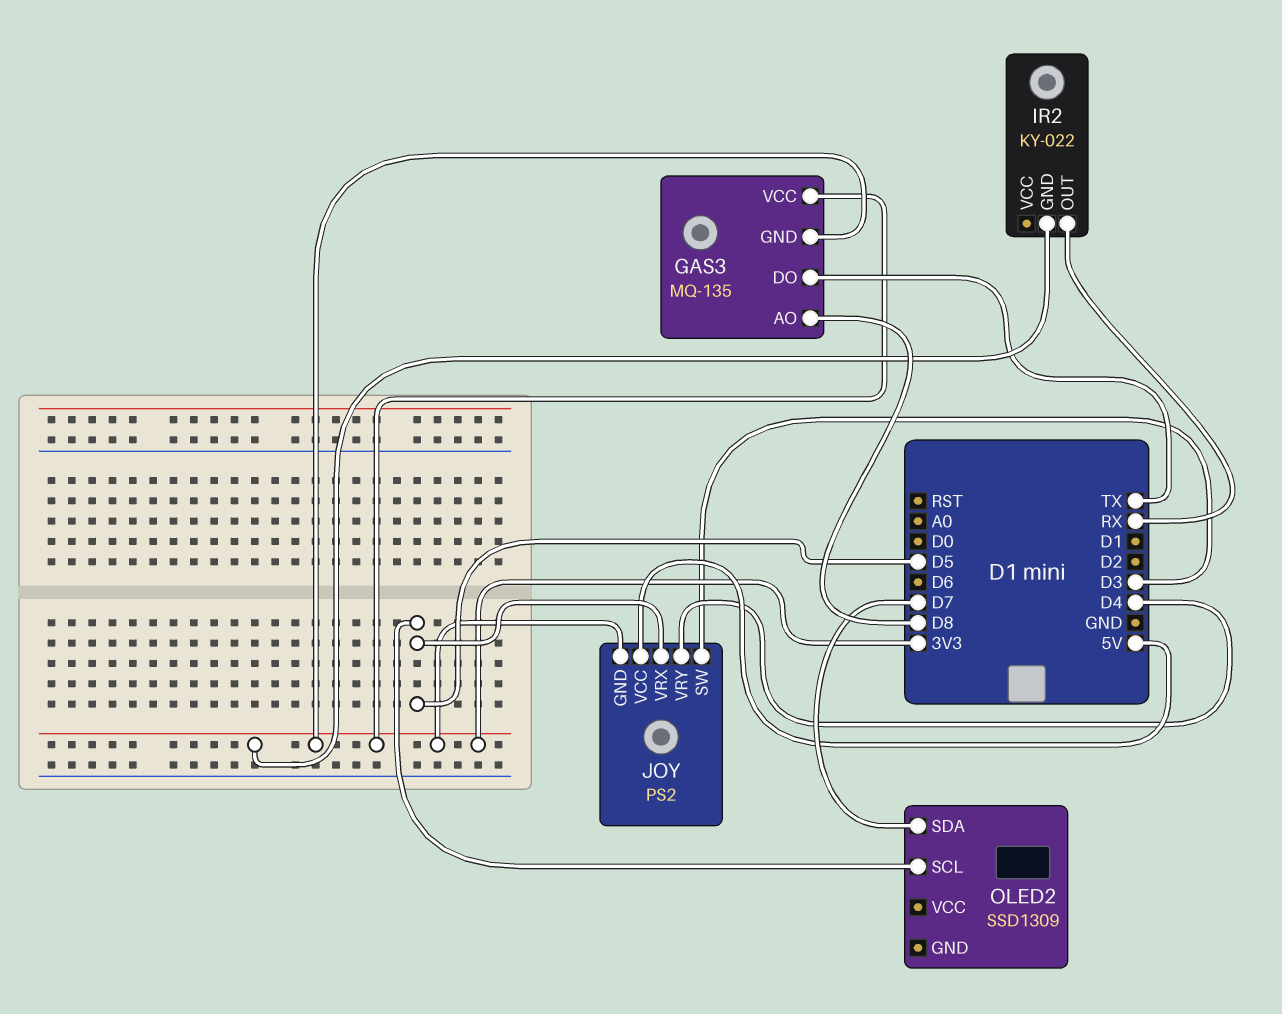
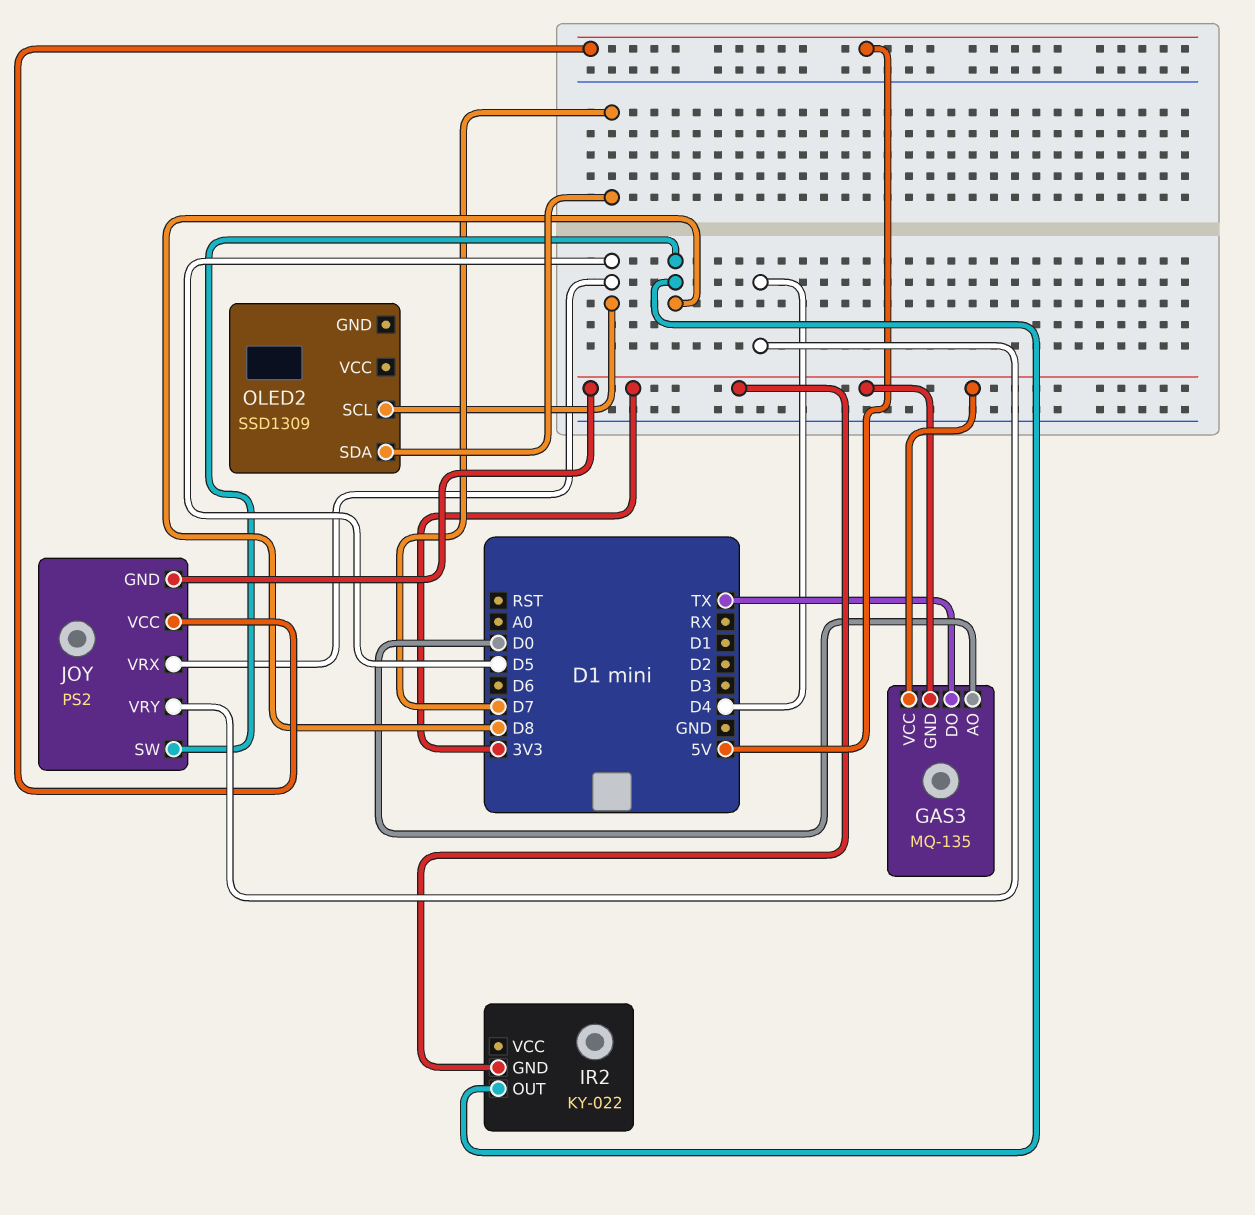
GAS3 pin AO: D8 -> D0
IR2 pin OUT: RX -> D8
JOY pin SW: D3 -> D8

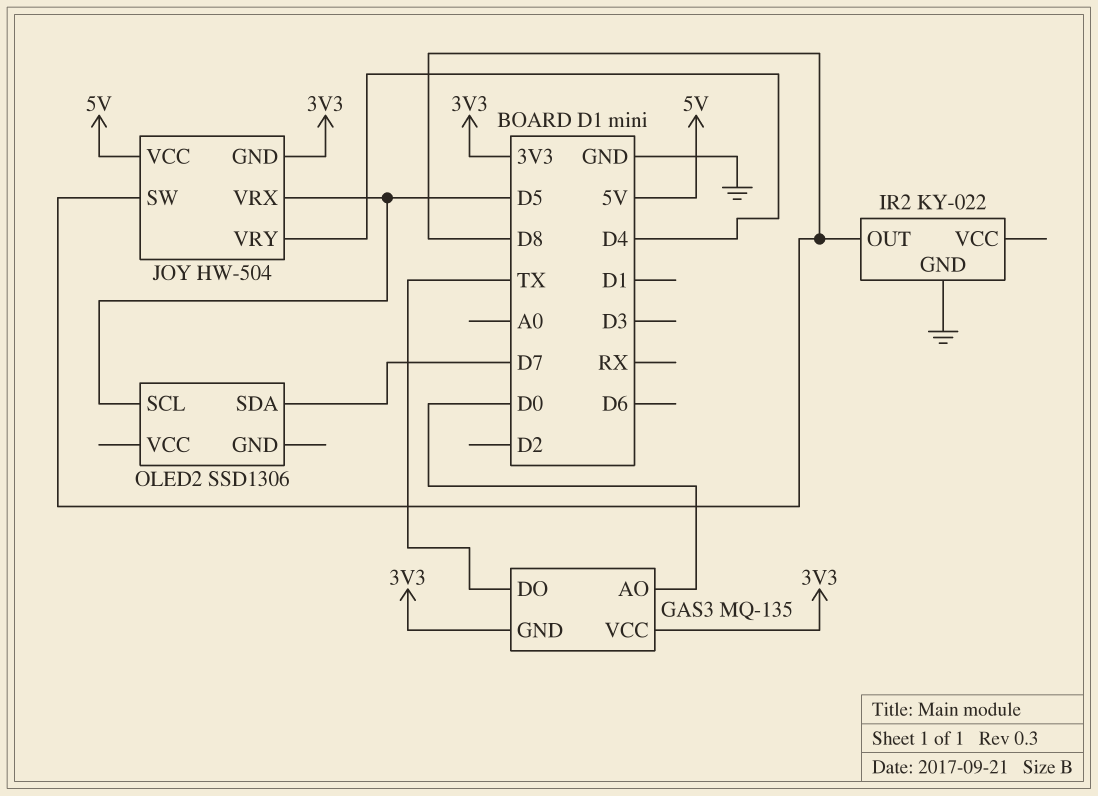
IR2 pin GND: 3V3 -> GND
JOY: PS2 -> HW-504
OLED2: SSD1309 -> SSD1306

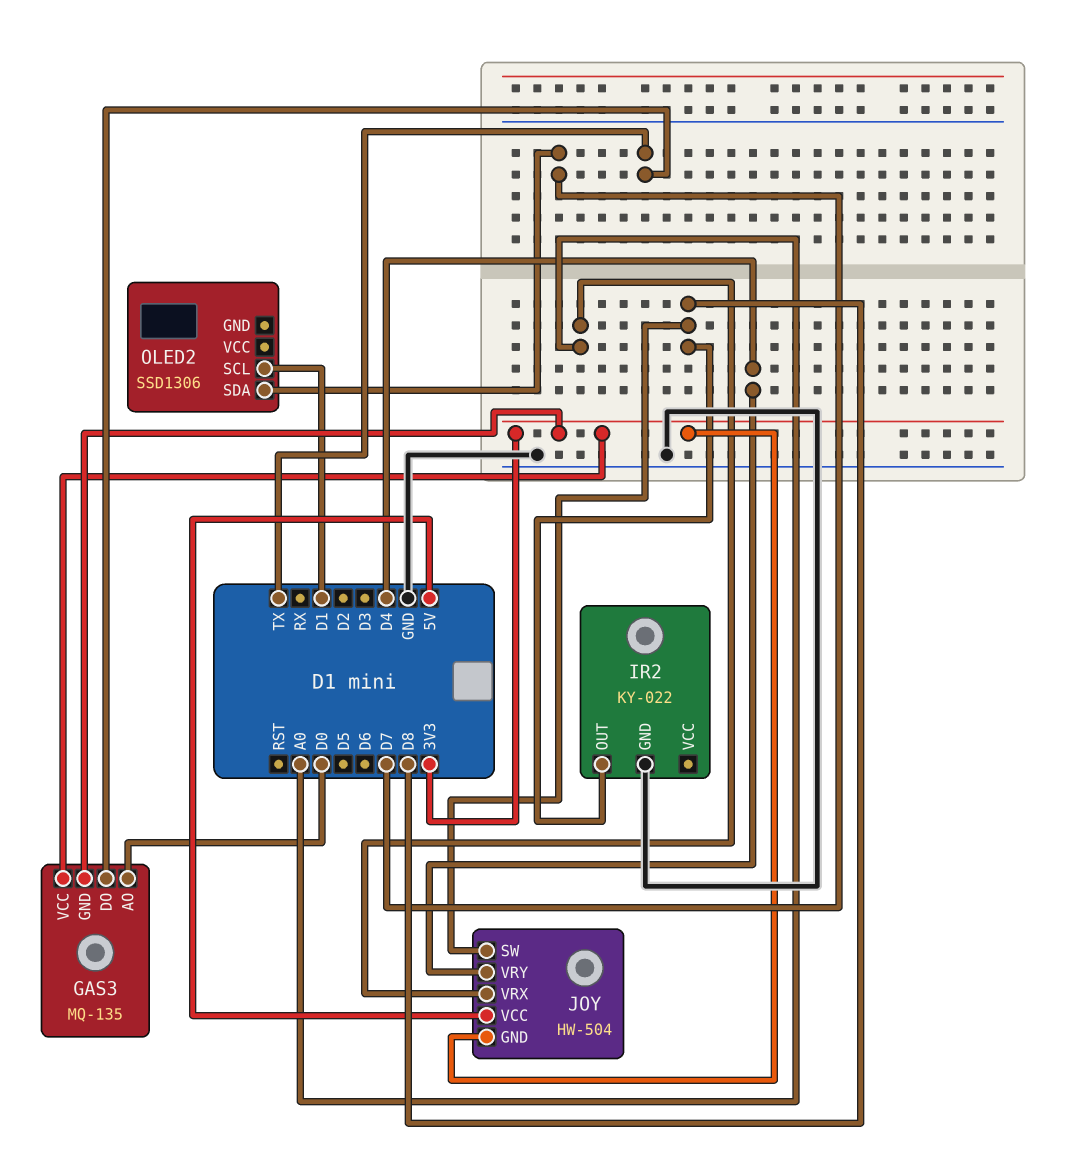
JOY pin VRX: D5 -> A0
OLED2 pin SCL: D5 -> D1

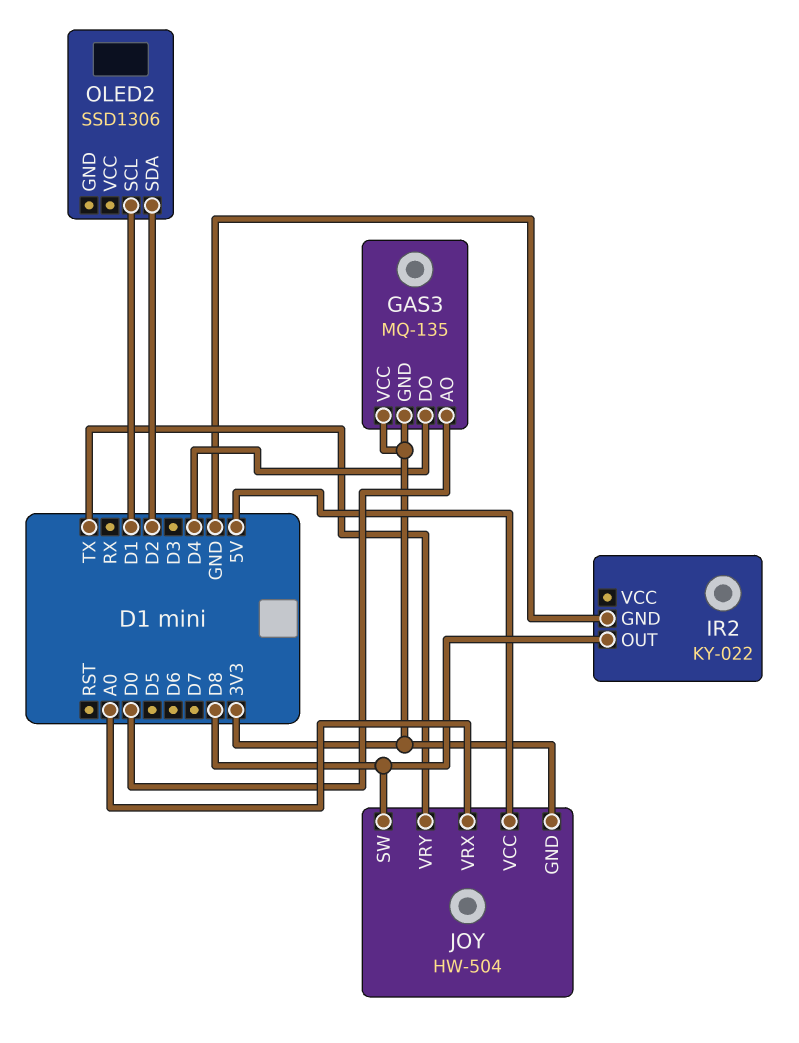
GAS3 pin DO: TX -> D4
JOY pin VRY: D4 -> TX
OLED2 pin SDA: D7 -> D2

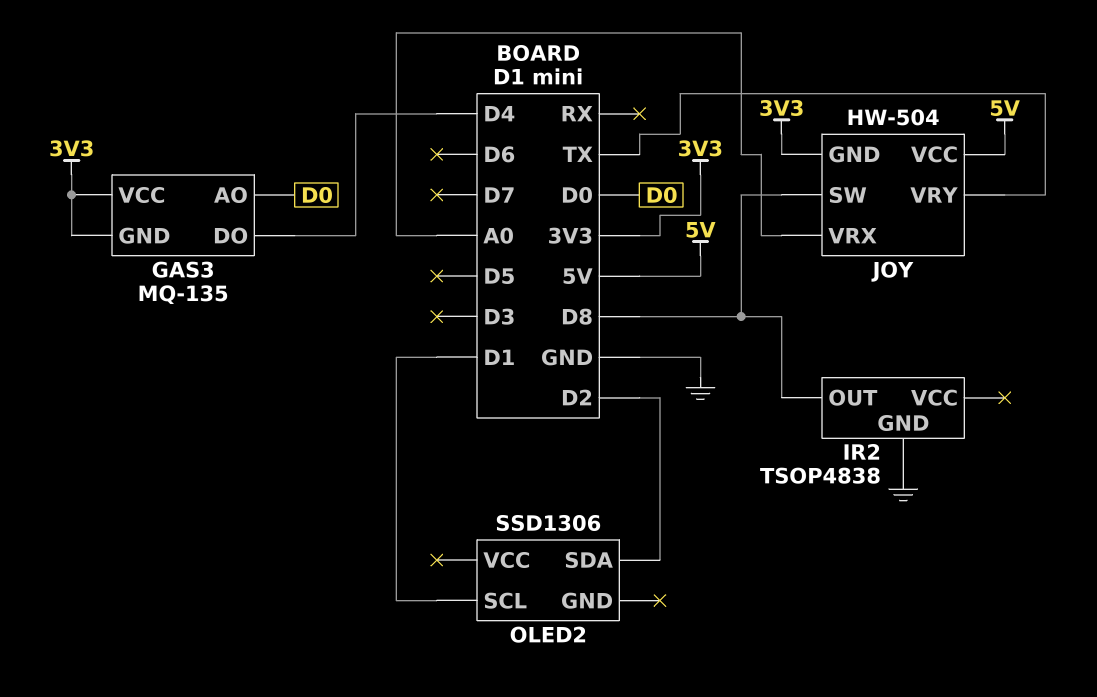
IR2: KY-022 -> TSOP4838

